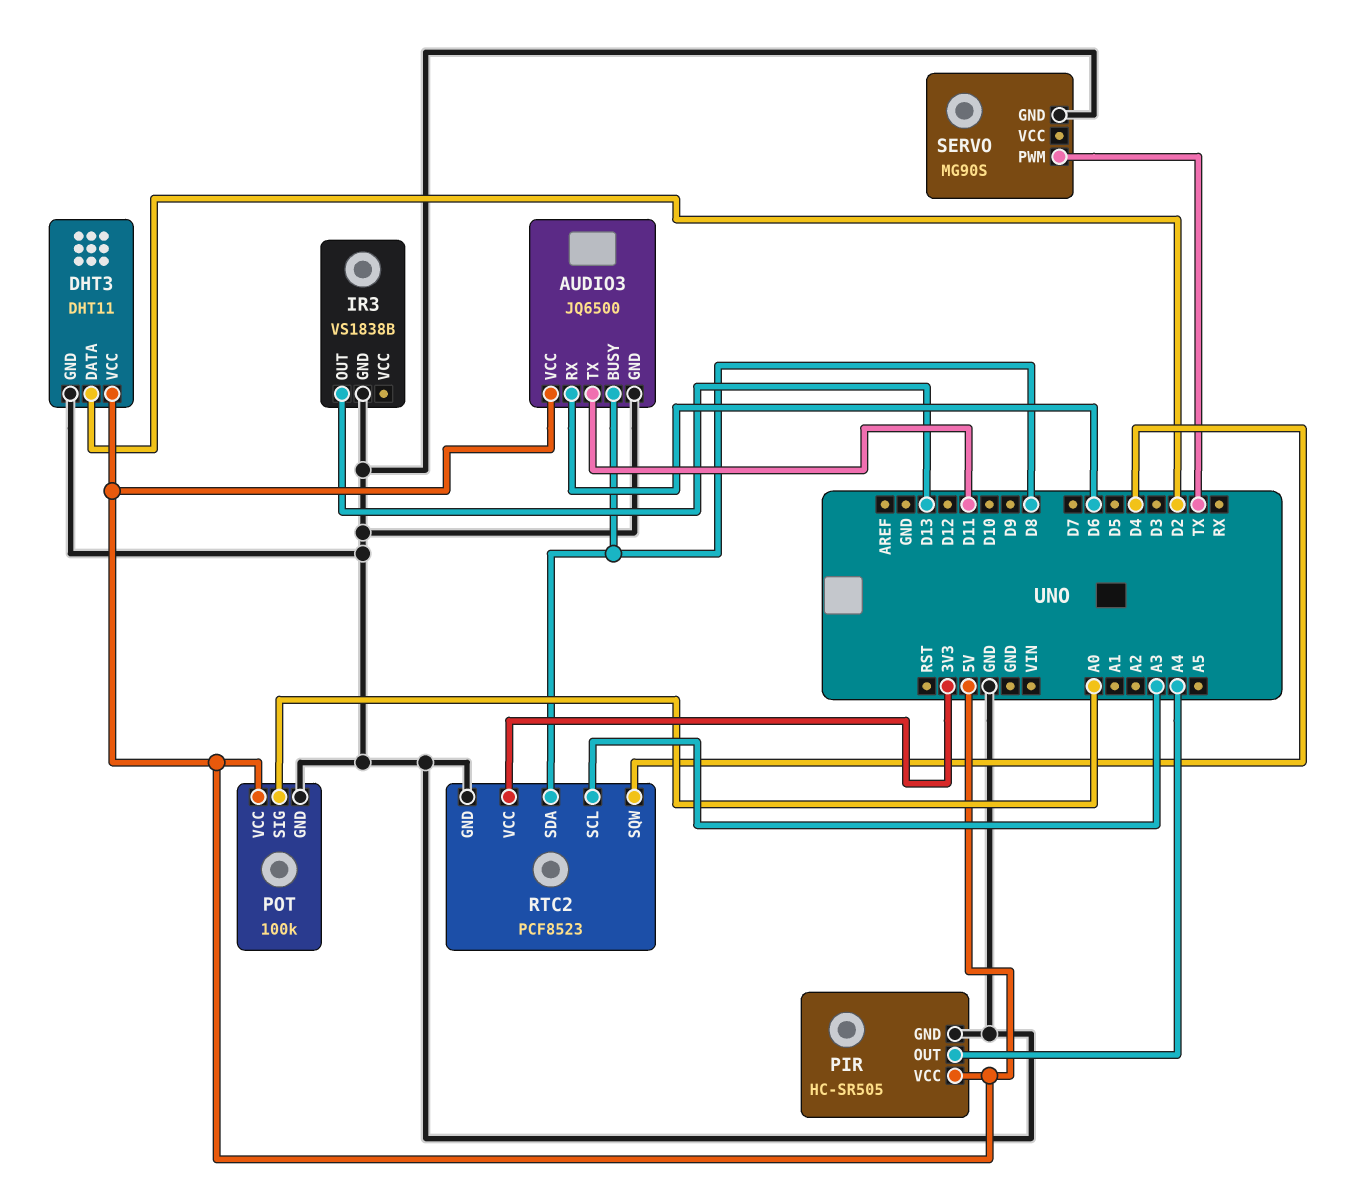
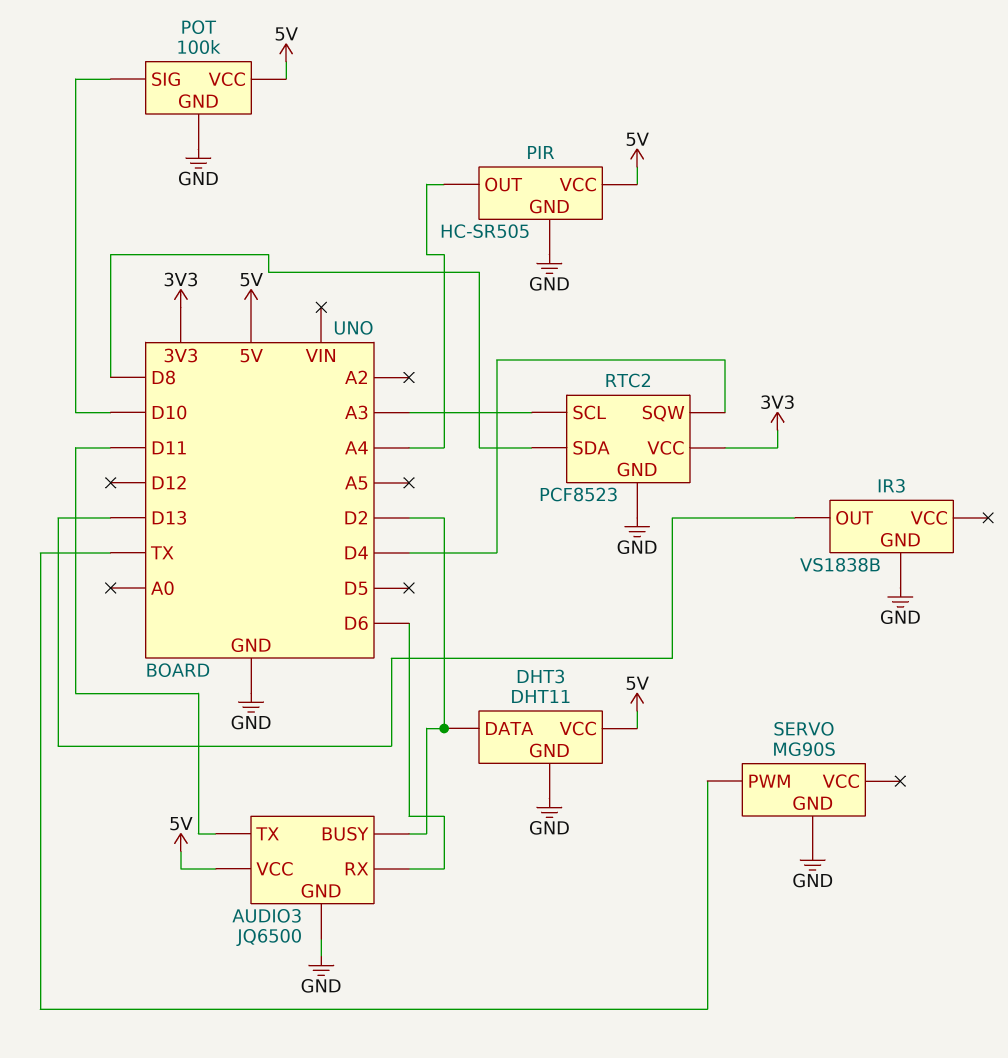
AUDIO3 pin BUSY: D8 -> D2
POT pin SIG: A0 -> D10

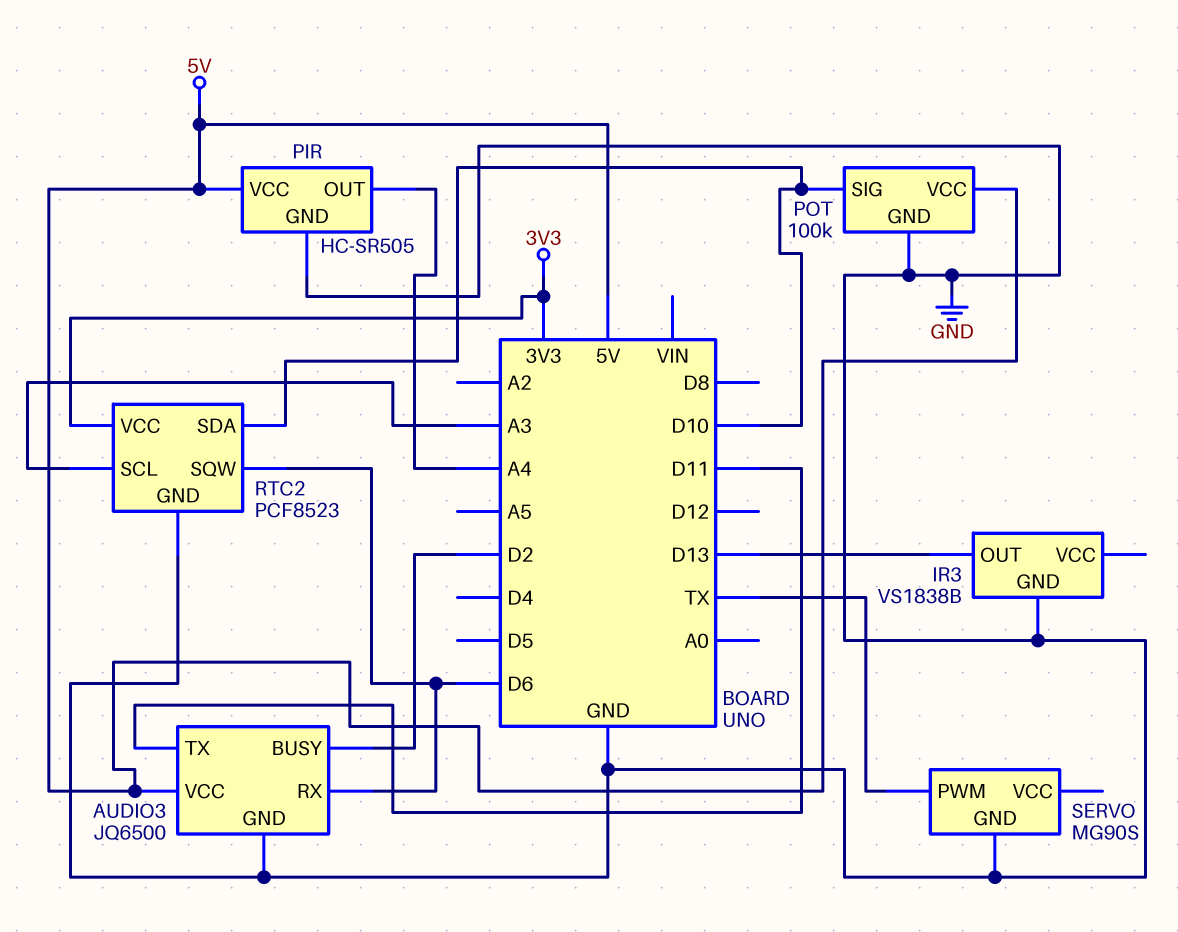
DHT3: DHT11 -> none
DHT3 pin DATA: D2 -> none
DHT3 pin GND: GND -> none
DHT3 pin VCC: 5V -> none
RTC2 pin SDA: D8 -> D10
RTC2 pin SQW: D4 -> D6

